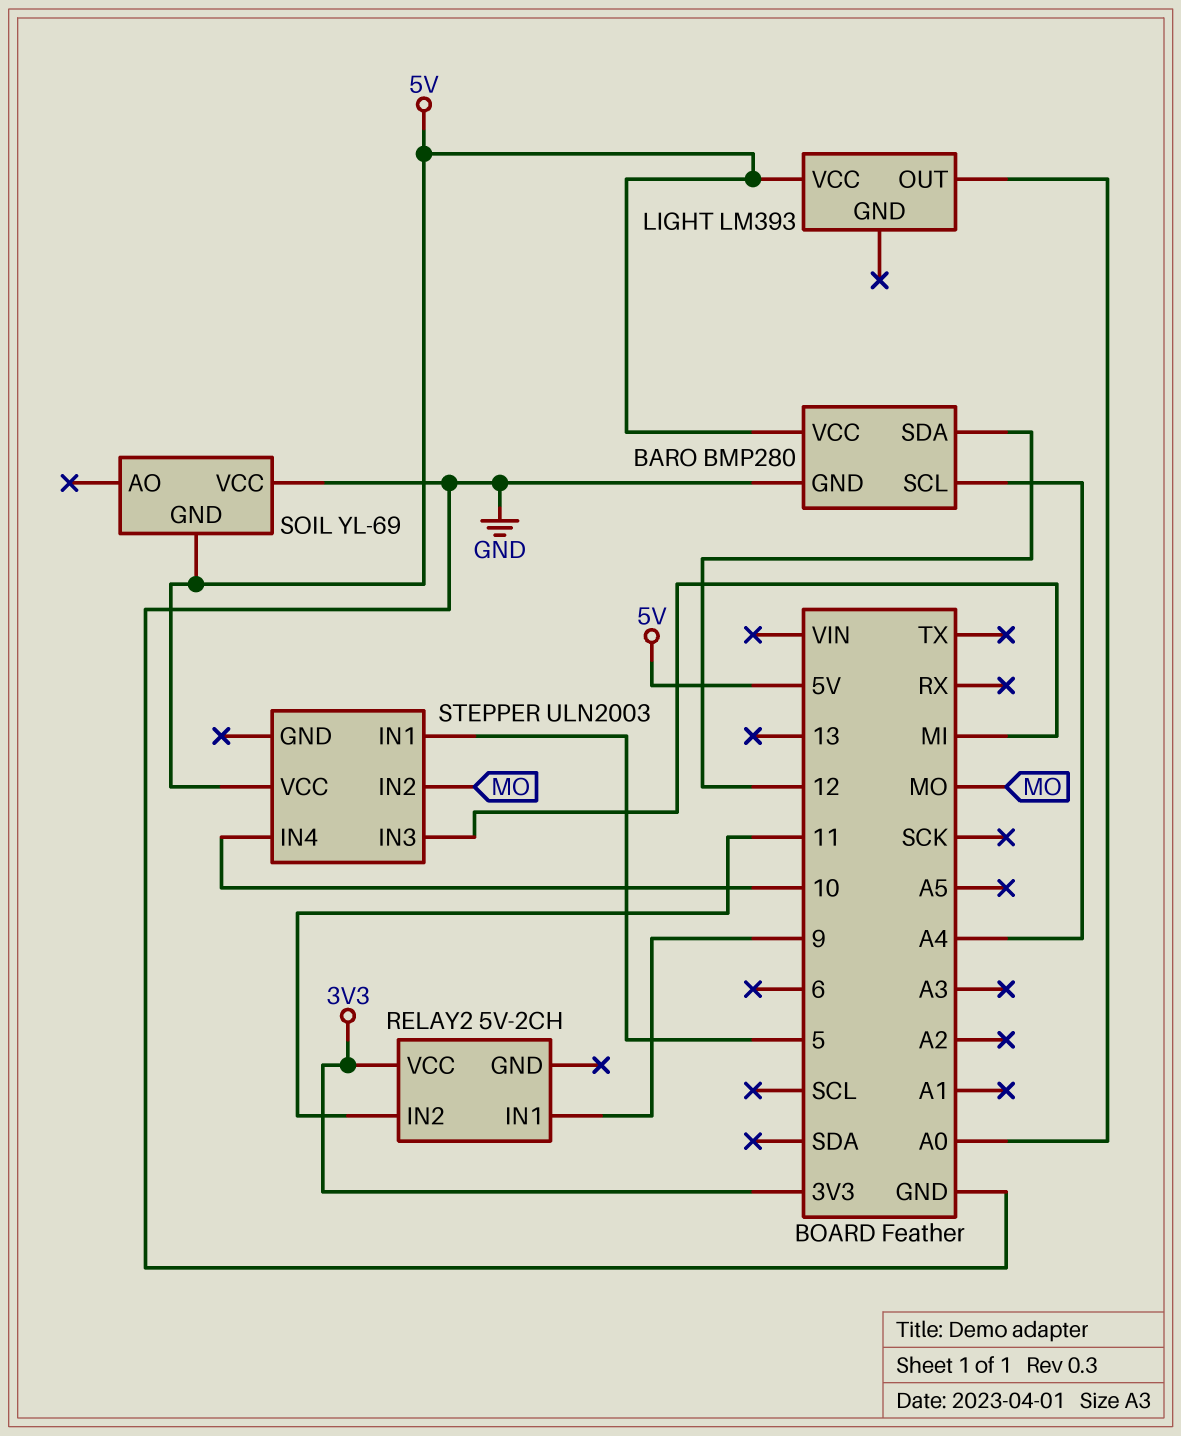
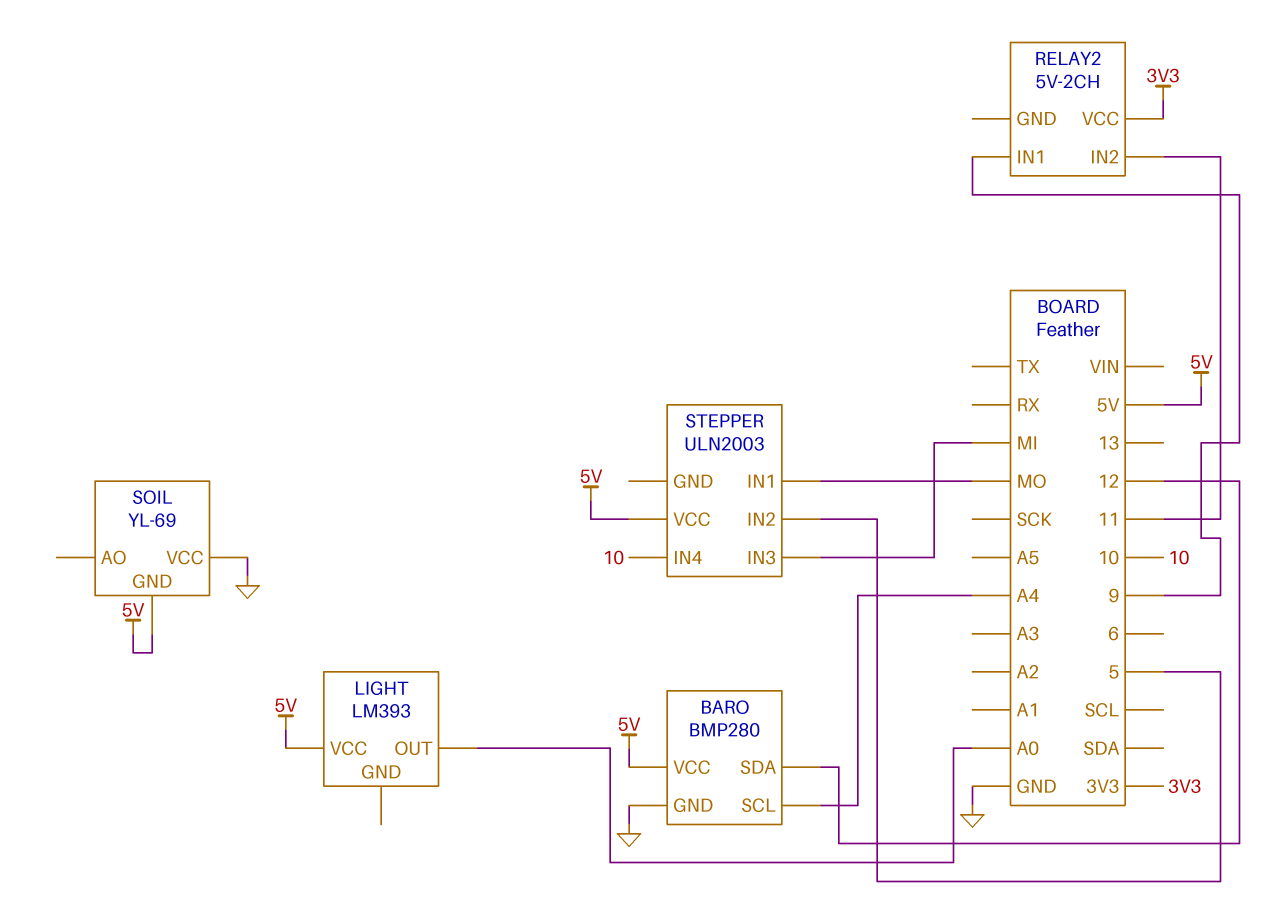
STEPPER pin IN1: 5 -> MO
STEPPER pin IN2: MO -> 5

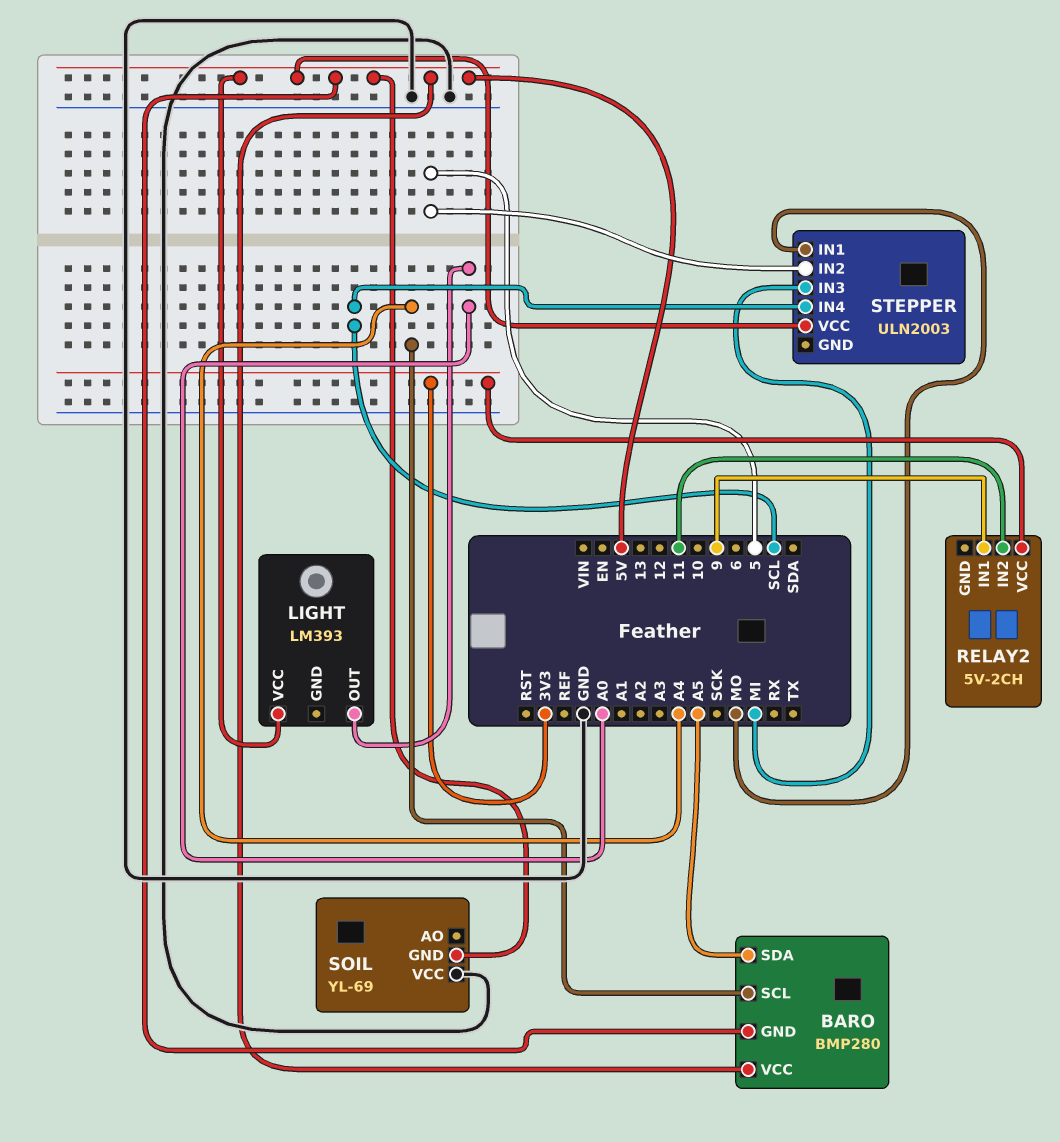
BARO pin GND: GND -> 5V
BARO pin SDA: 12 -> A5
STEPPER pin IN4: 10 -> SCL

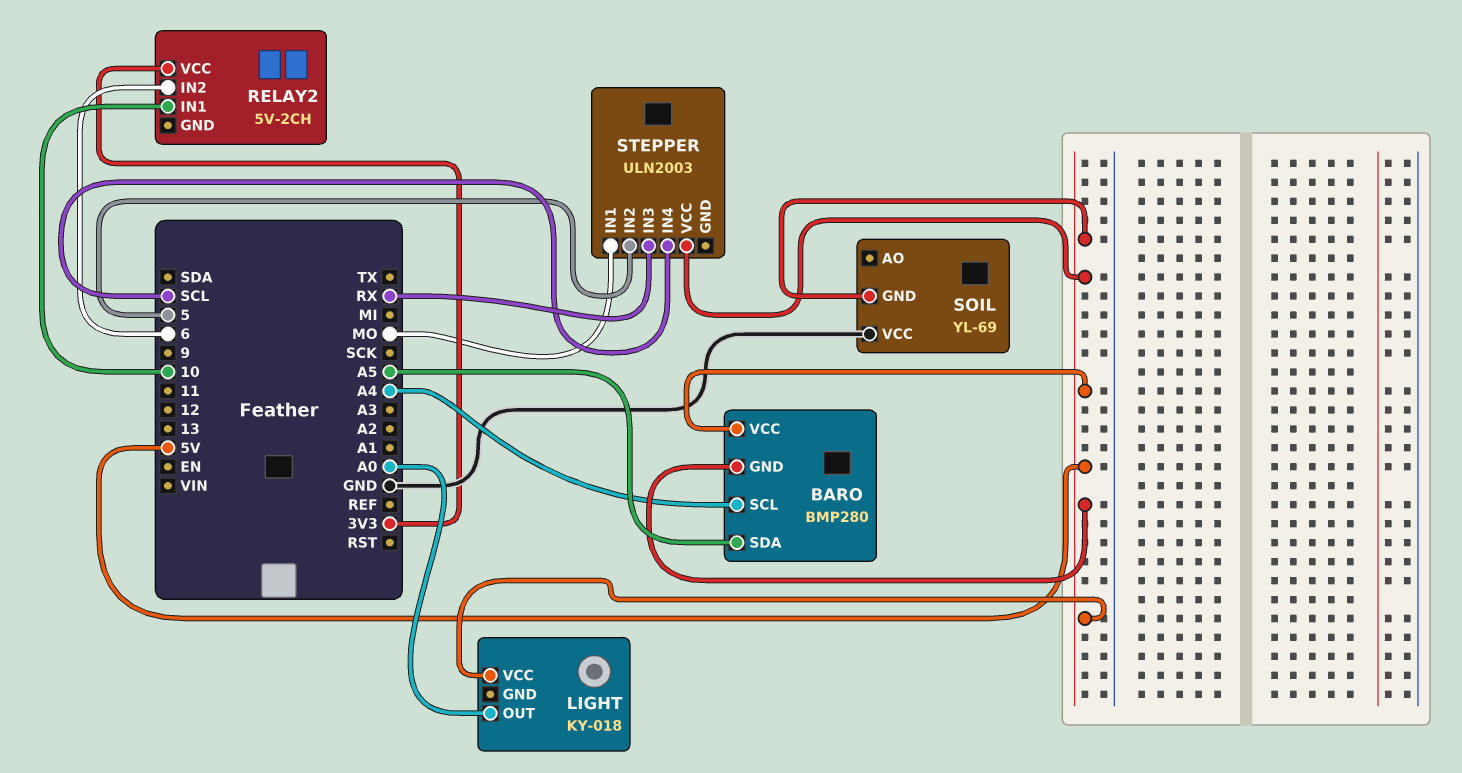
LIGHT: LM393 -> KY-018
RELAY2 pin IN1: 9 -> 10
RELAY2 pin IN2: 11 -> 6
STEPPER pin IN3: MI -> RX

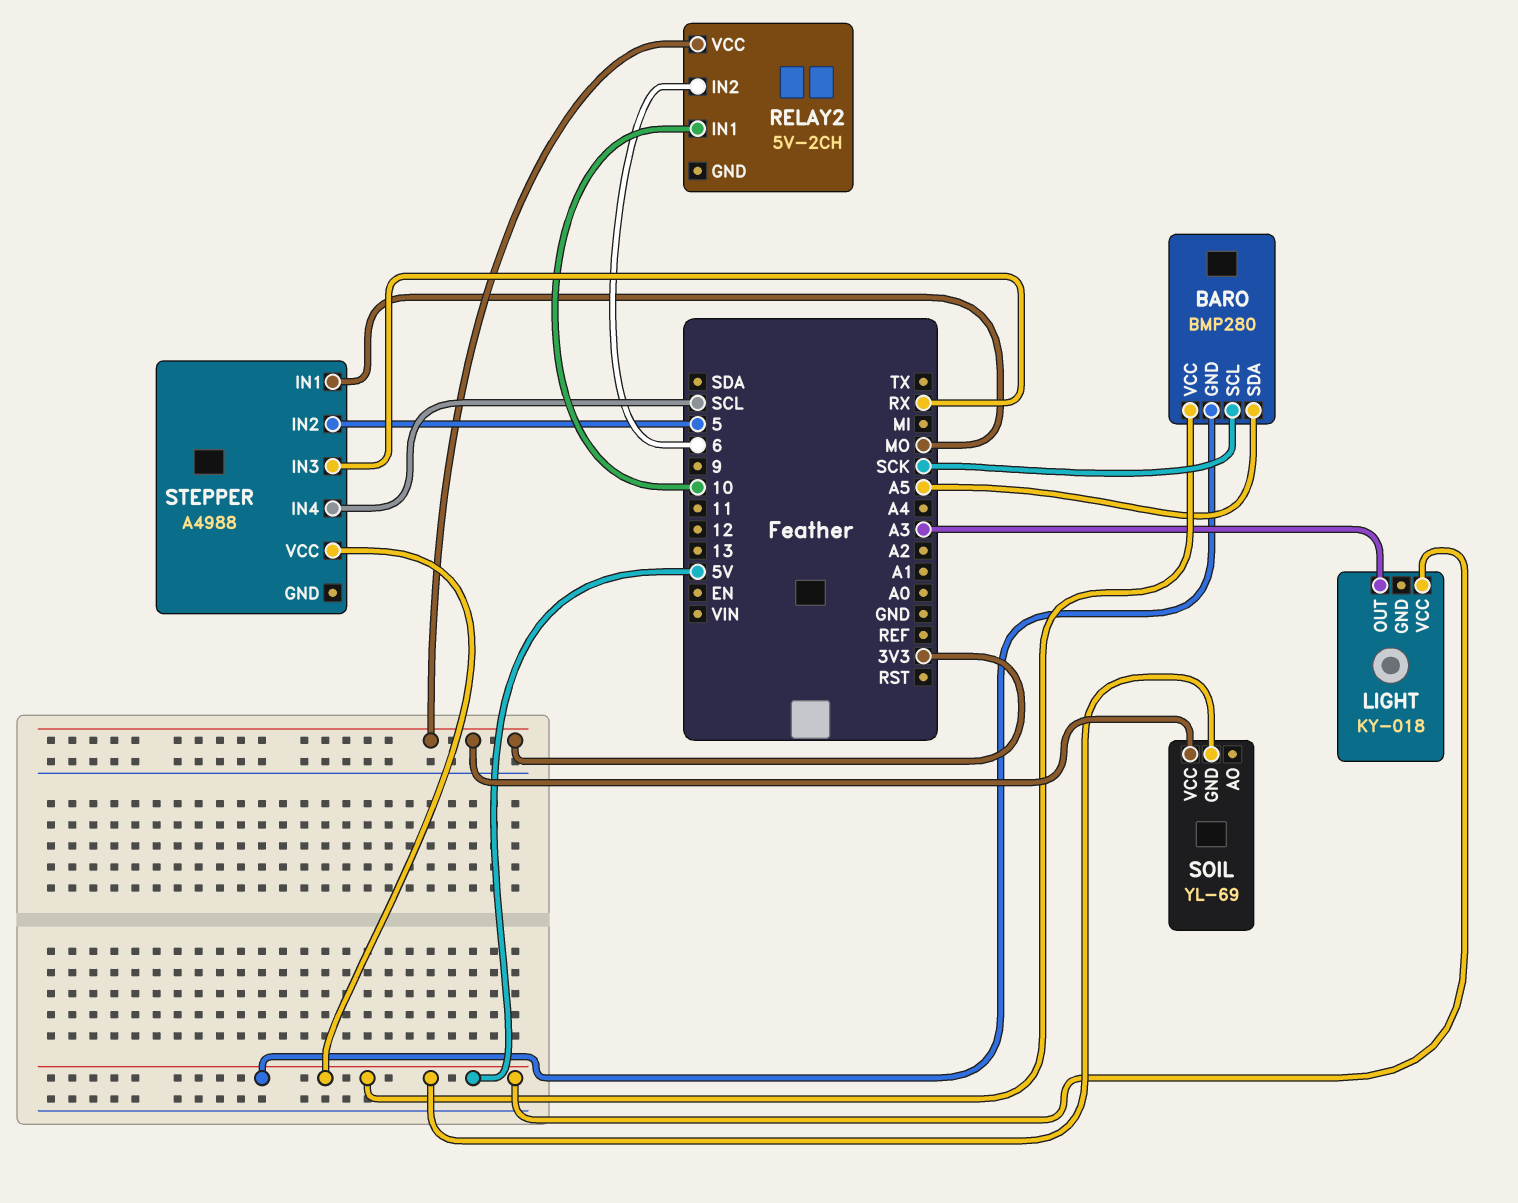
BARO pin SCL: A4 -> SCK
LIGHT pin OUT: A0 -> A3
SOIL pin VCC: GND -> 3V3
STEPPER: ULN2003 -> A4988

